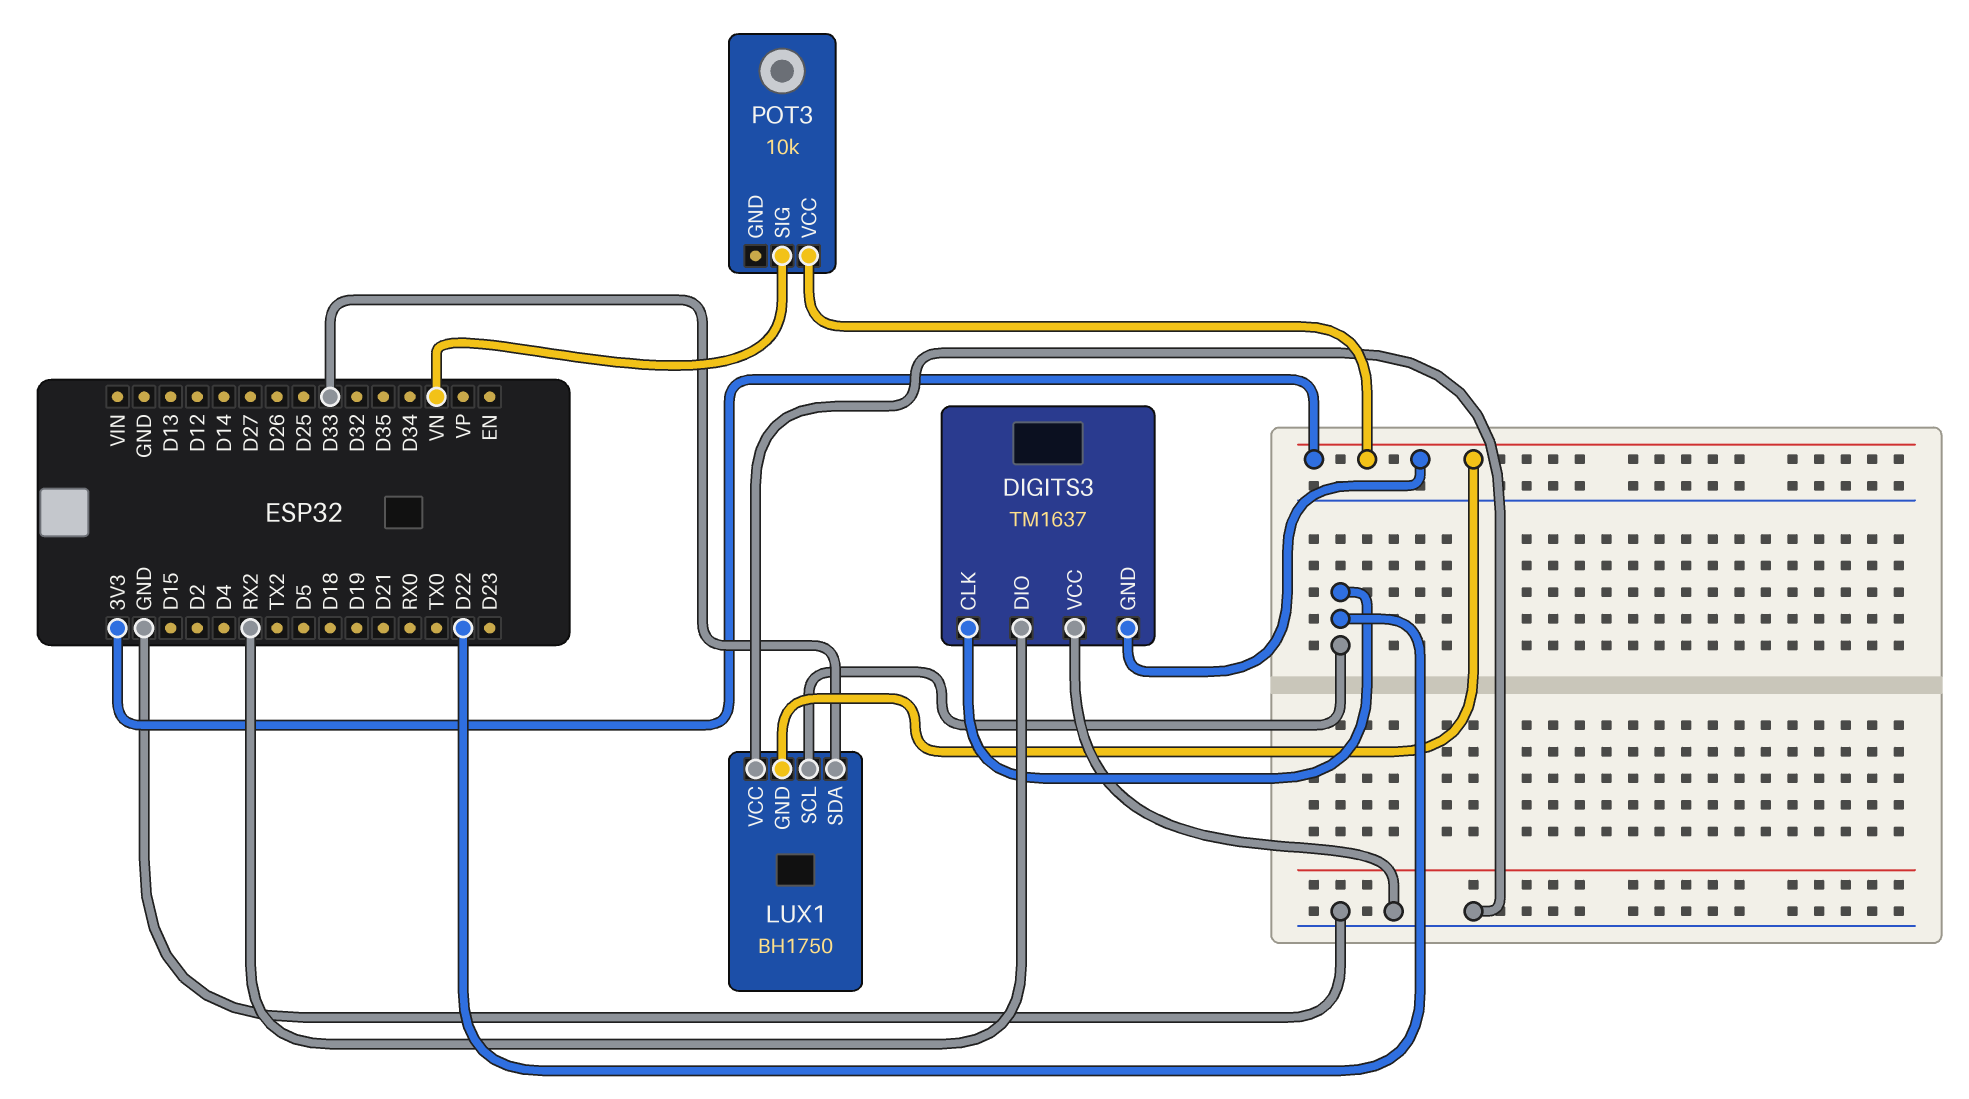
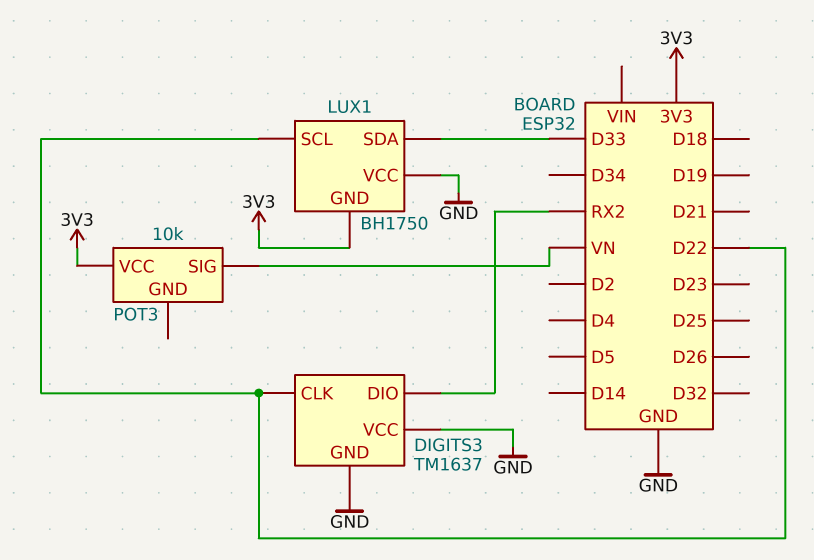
DIGITS3 pin GND: 3V3 -> GND

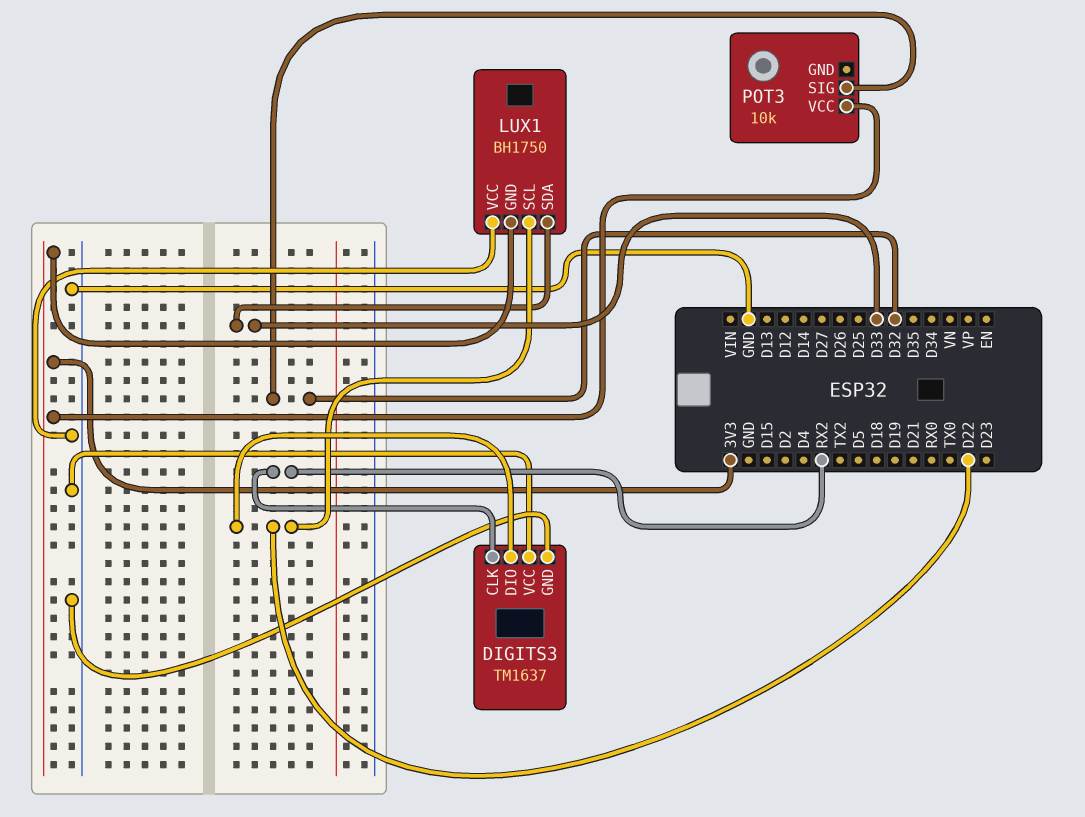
DIGITS3 pin CLK: D22 -> RX2
DIGITS3 pin DIO: RX2 -> D22
POT3 pin SIG: VN -> D32

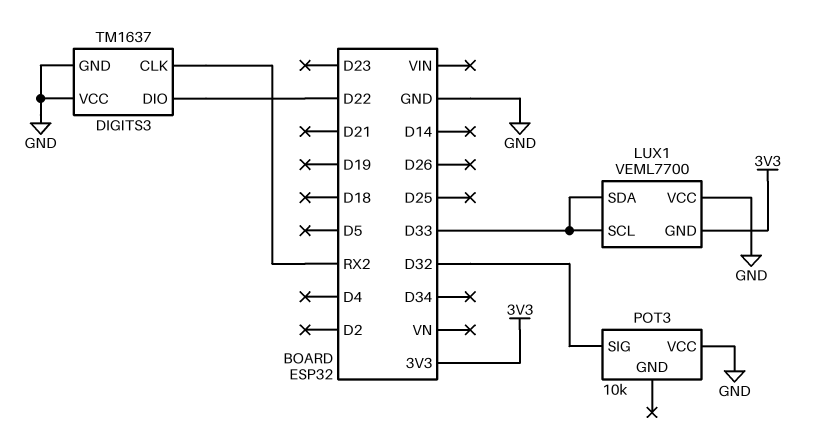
LUX1: BH1750 -> VEML7700
LUX1 pin SCL: D22 -> D33
POT3 pin VCC: 3V3 -> GND

